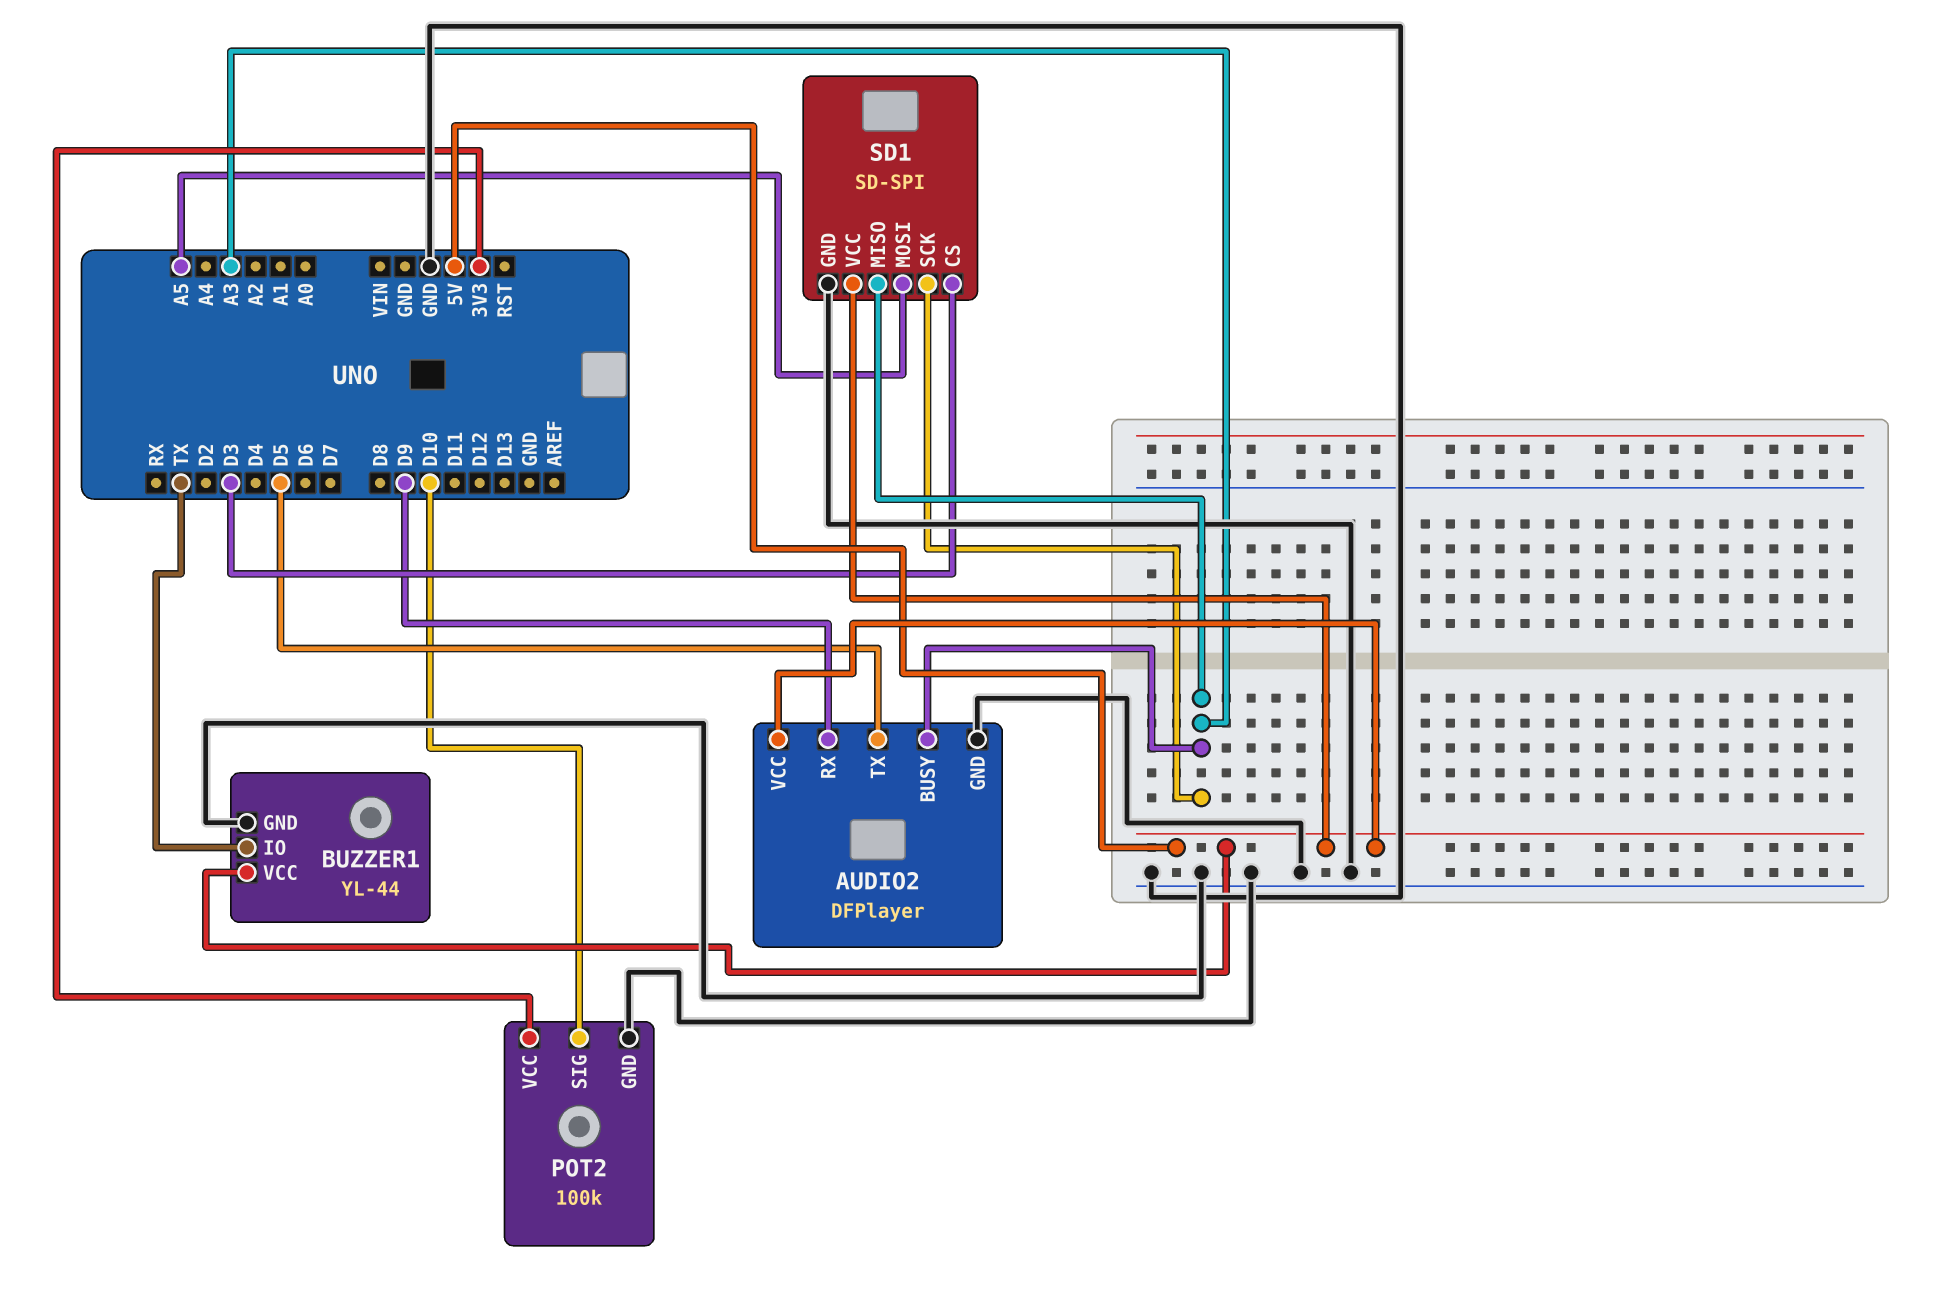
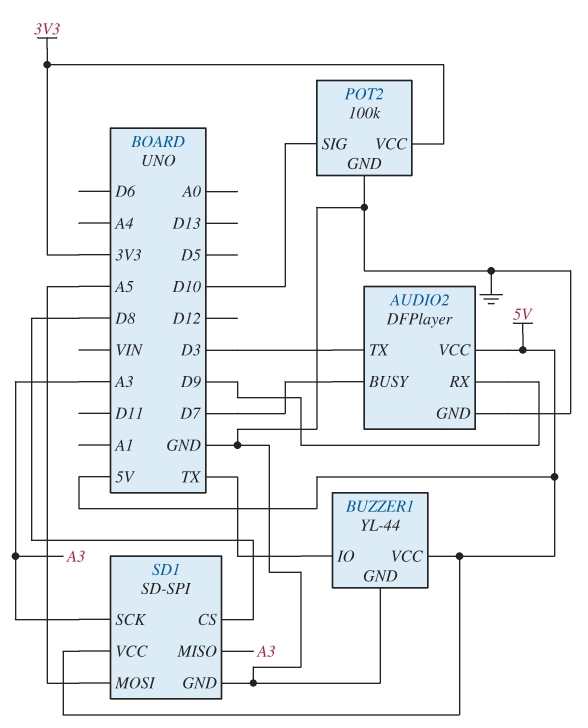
AUDIO2 pin BUSY: A3 -> D7
AUDIO2 pin TX: D5 -> D3
SD1 pin CS: D3 -> D8

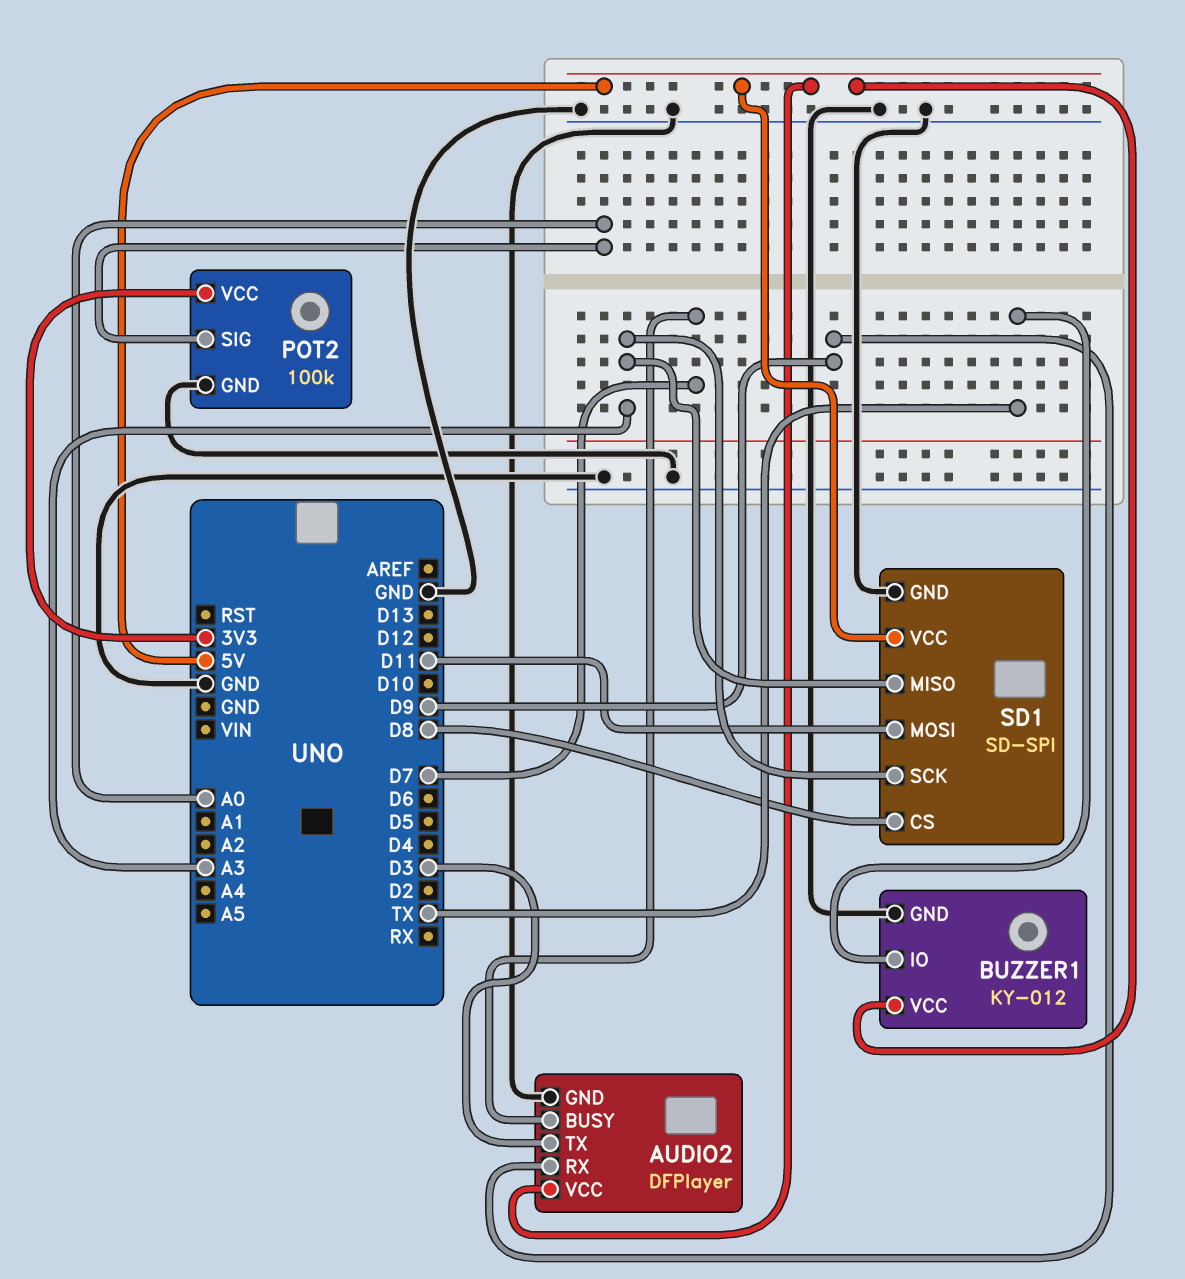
BUZZER1: YL-44 -> KY-012
POT2 pin SIG: D10 -> A0
SD1 pin MOSI: A5 -> D11

